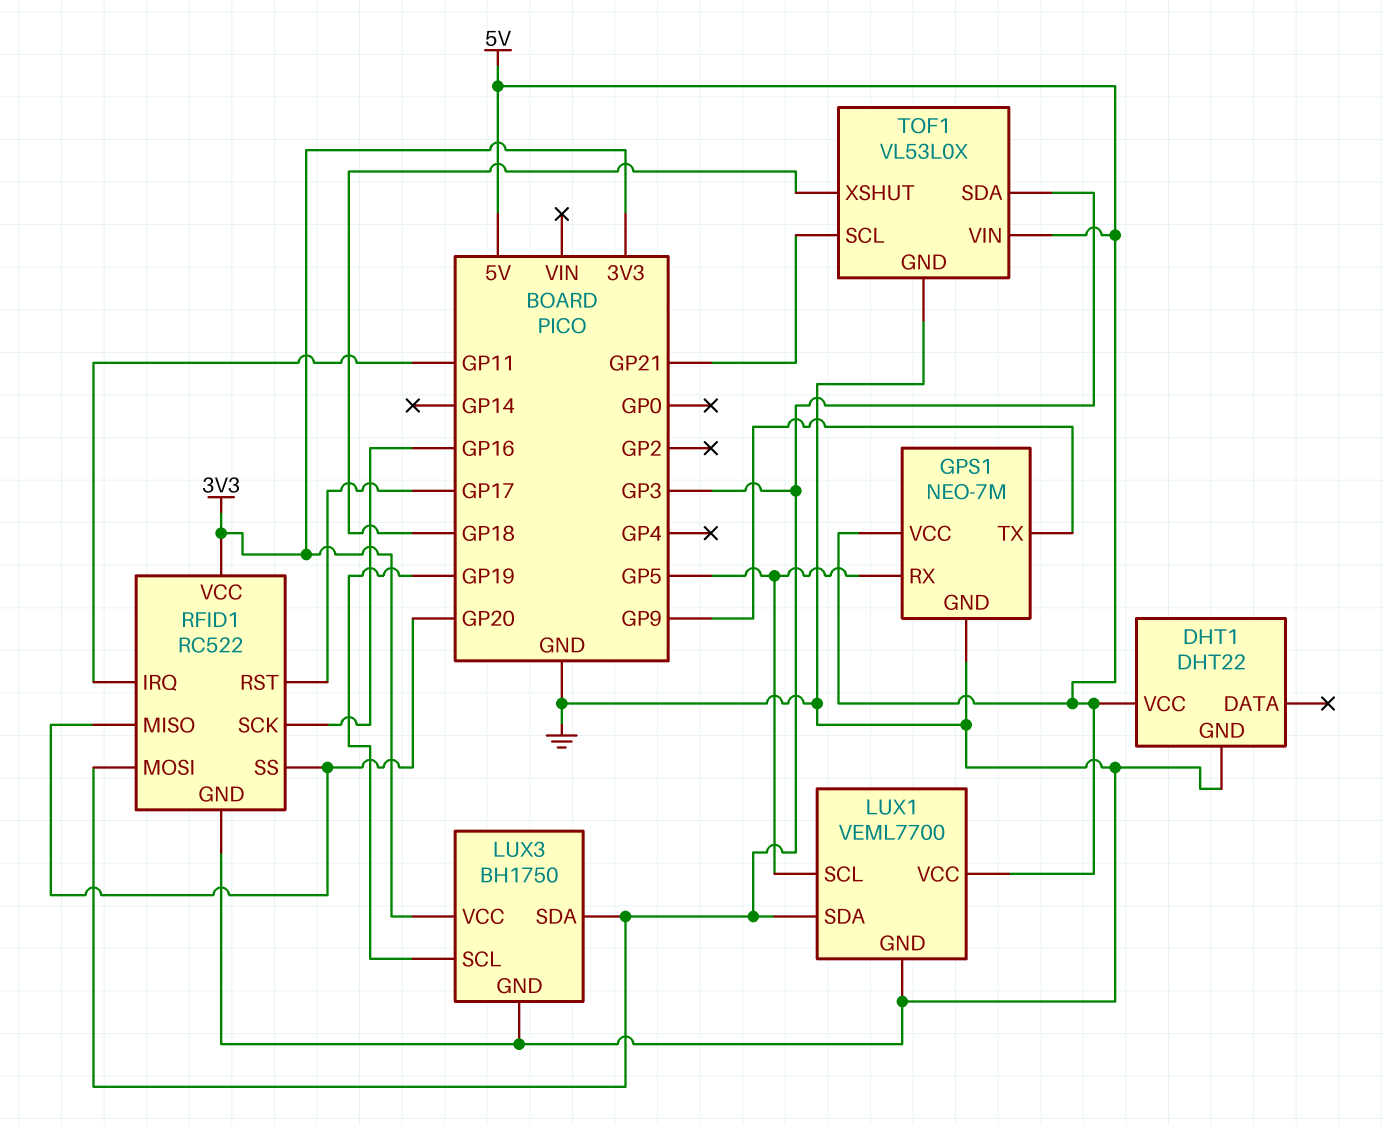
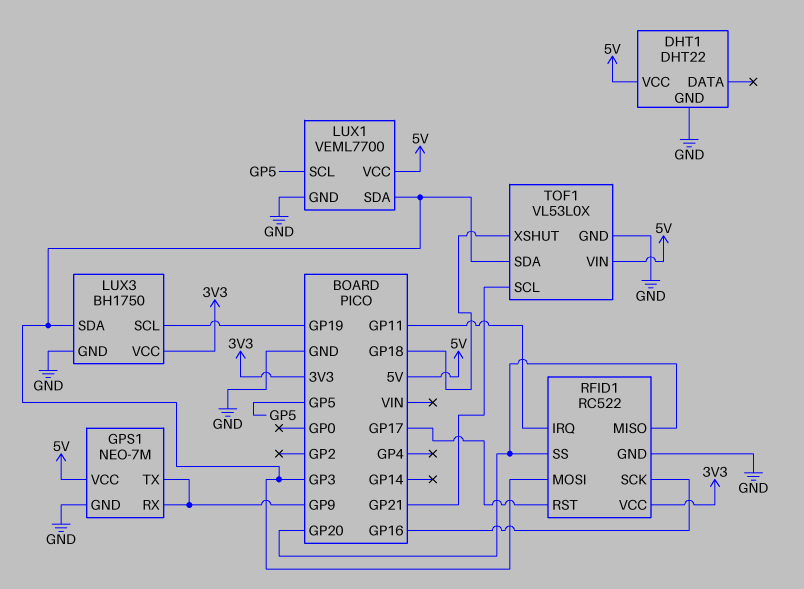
GPS1 pin RX: GP5 -> GP9

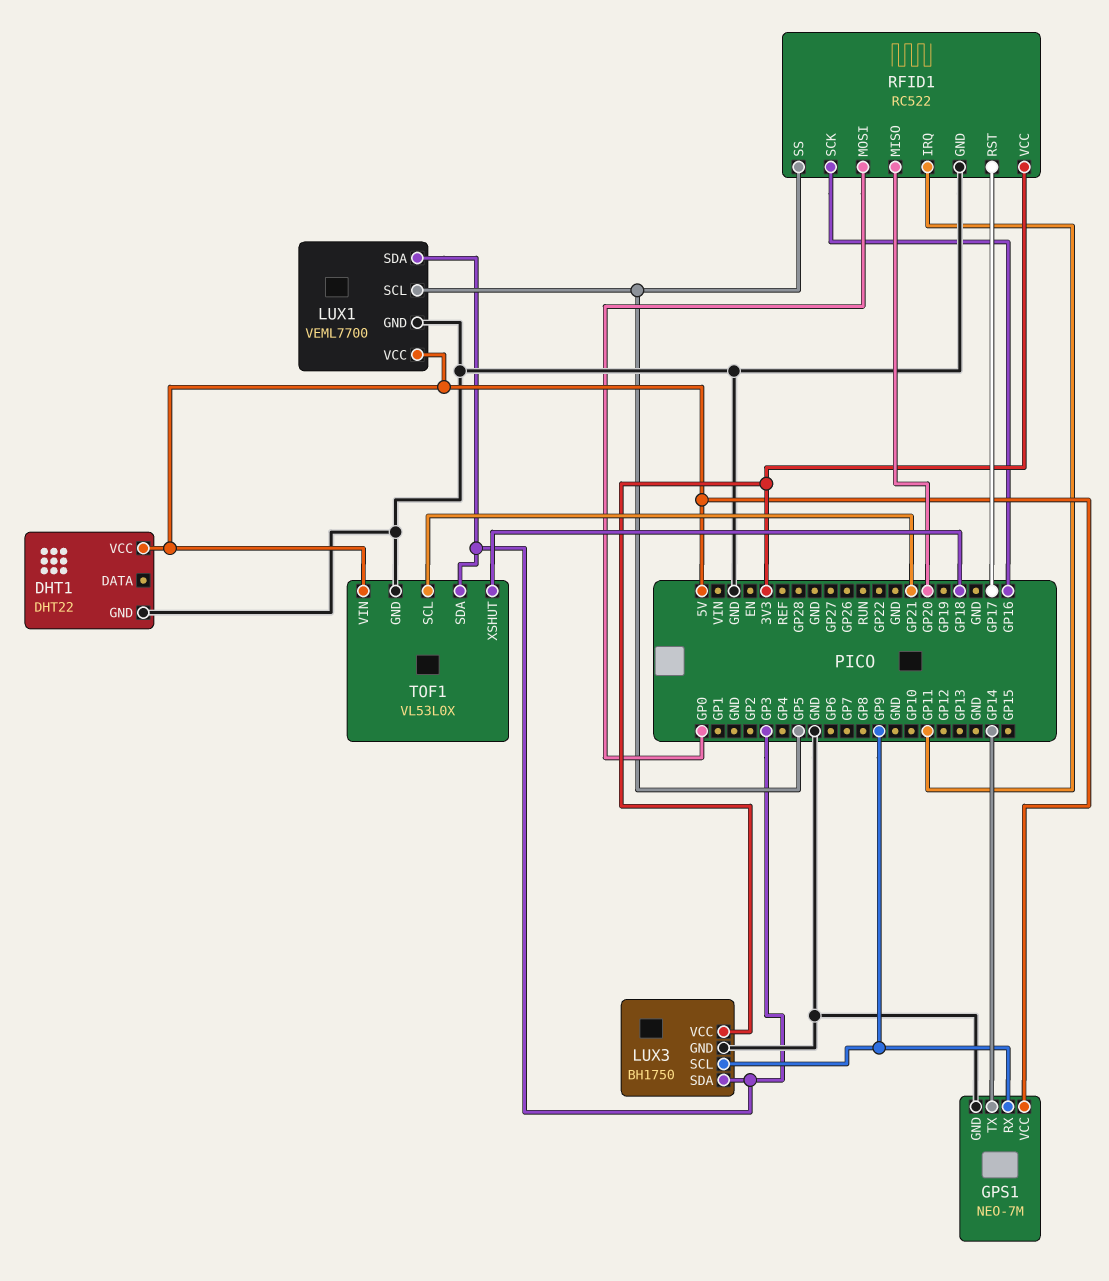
GPS1 pin TX: GP9 -> GP14
LUX3 pin SCL: GP19 -> GP9
RFID1 pin MOSI: GP3 -> GP0
RFID1 pin SS: GP20 -> GP5

